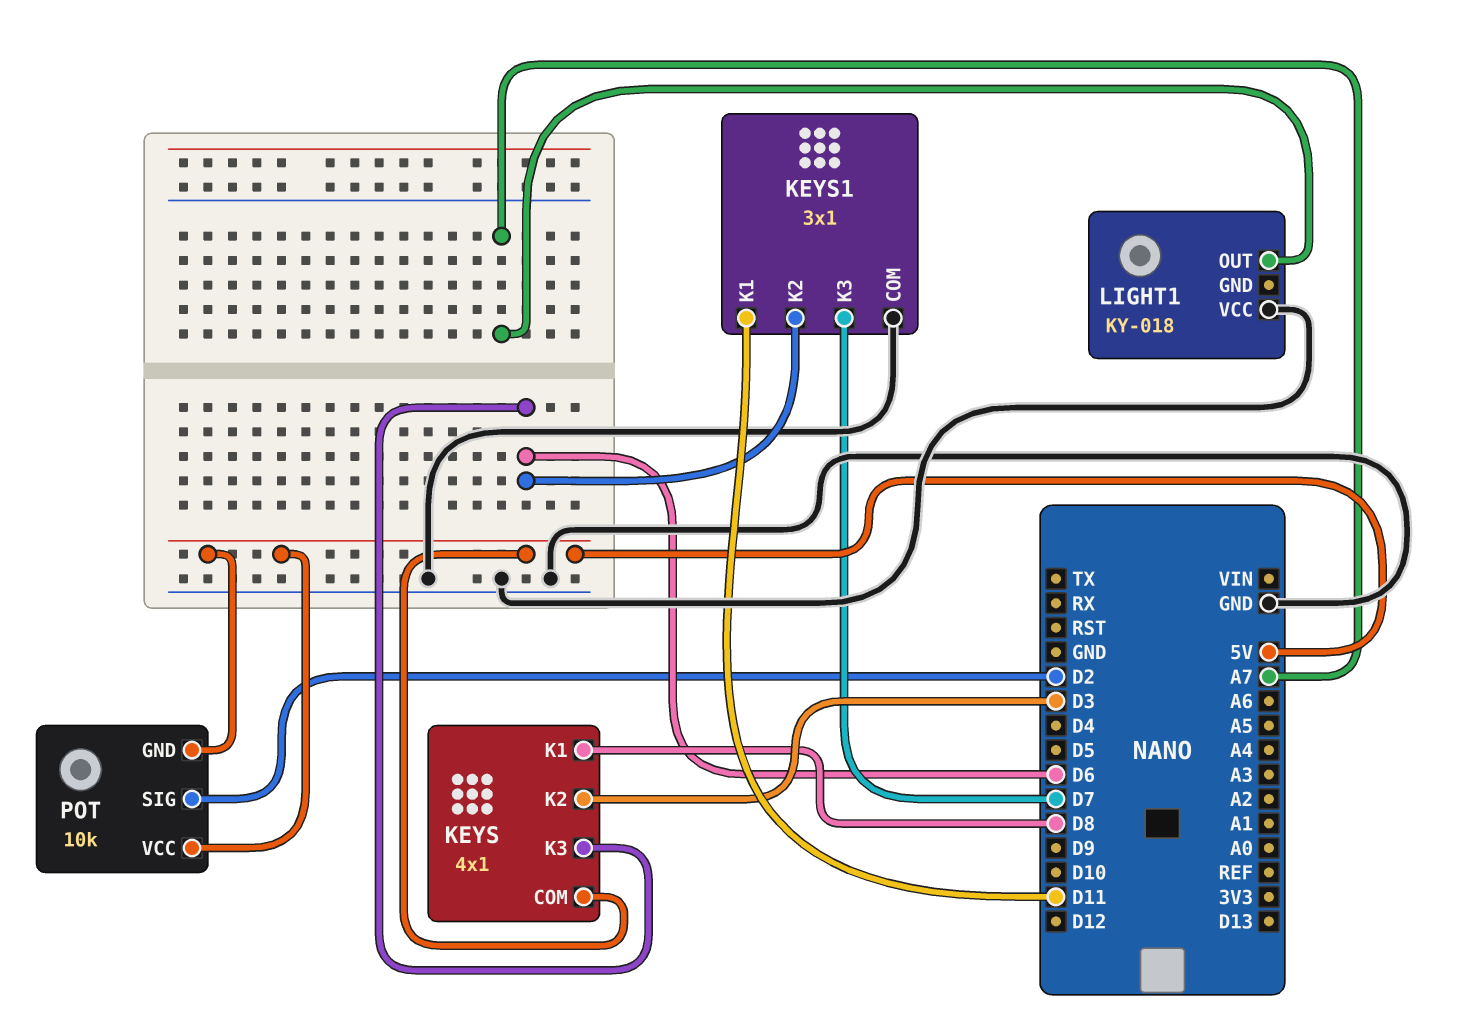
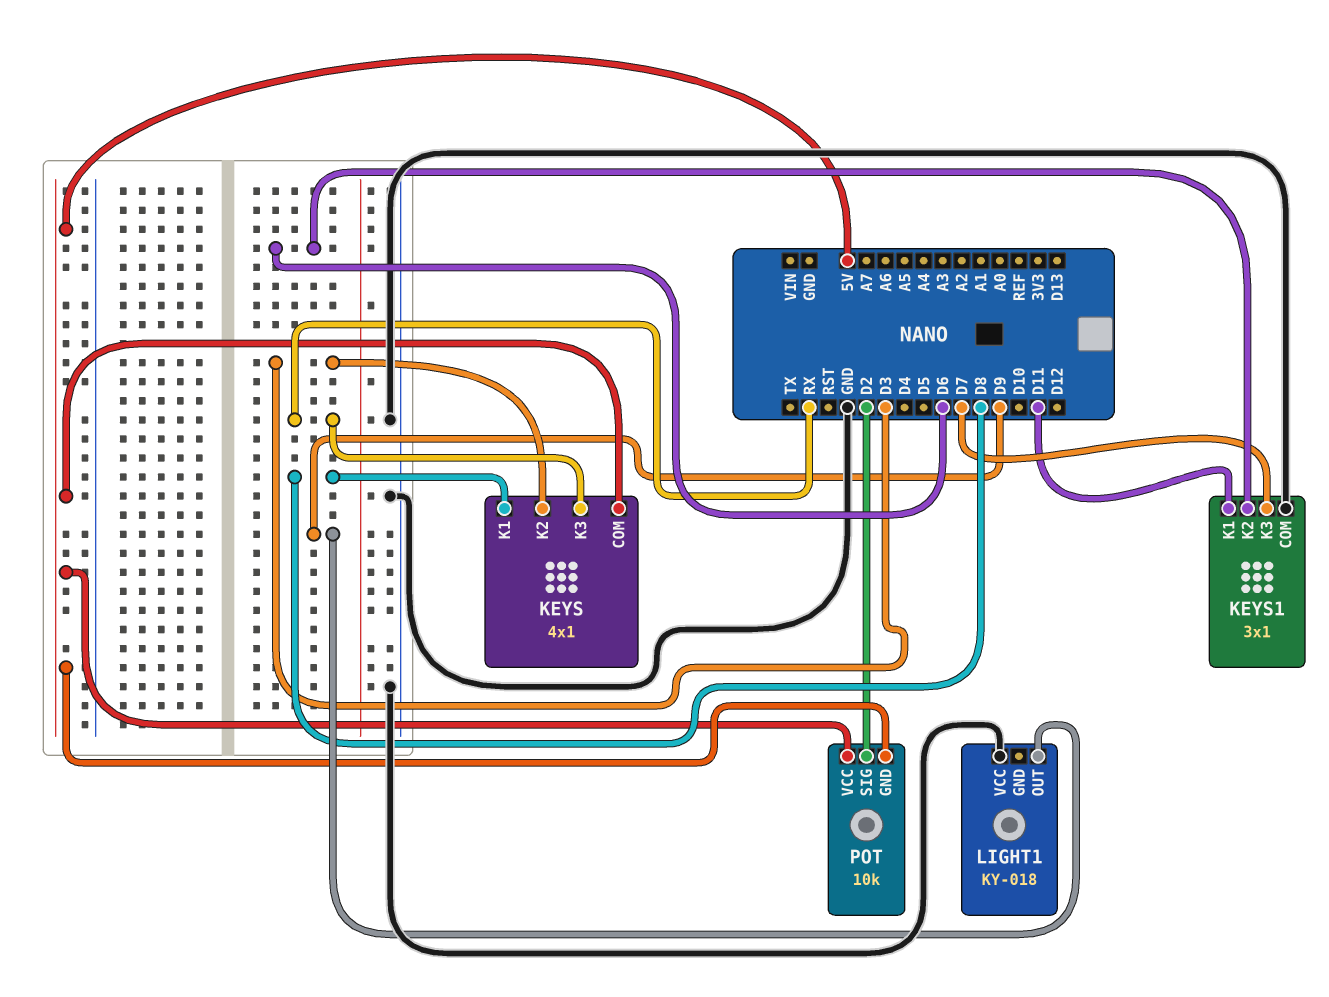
KEYS pin K3: D6 -> RX
LIGHT1 pin OUT: A7 -> D9

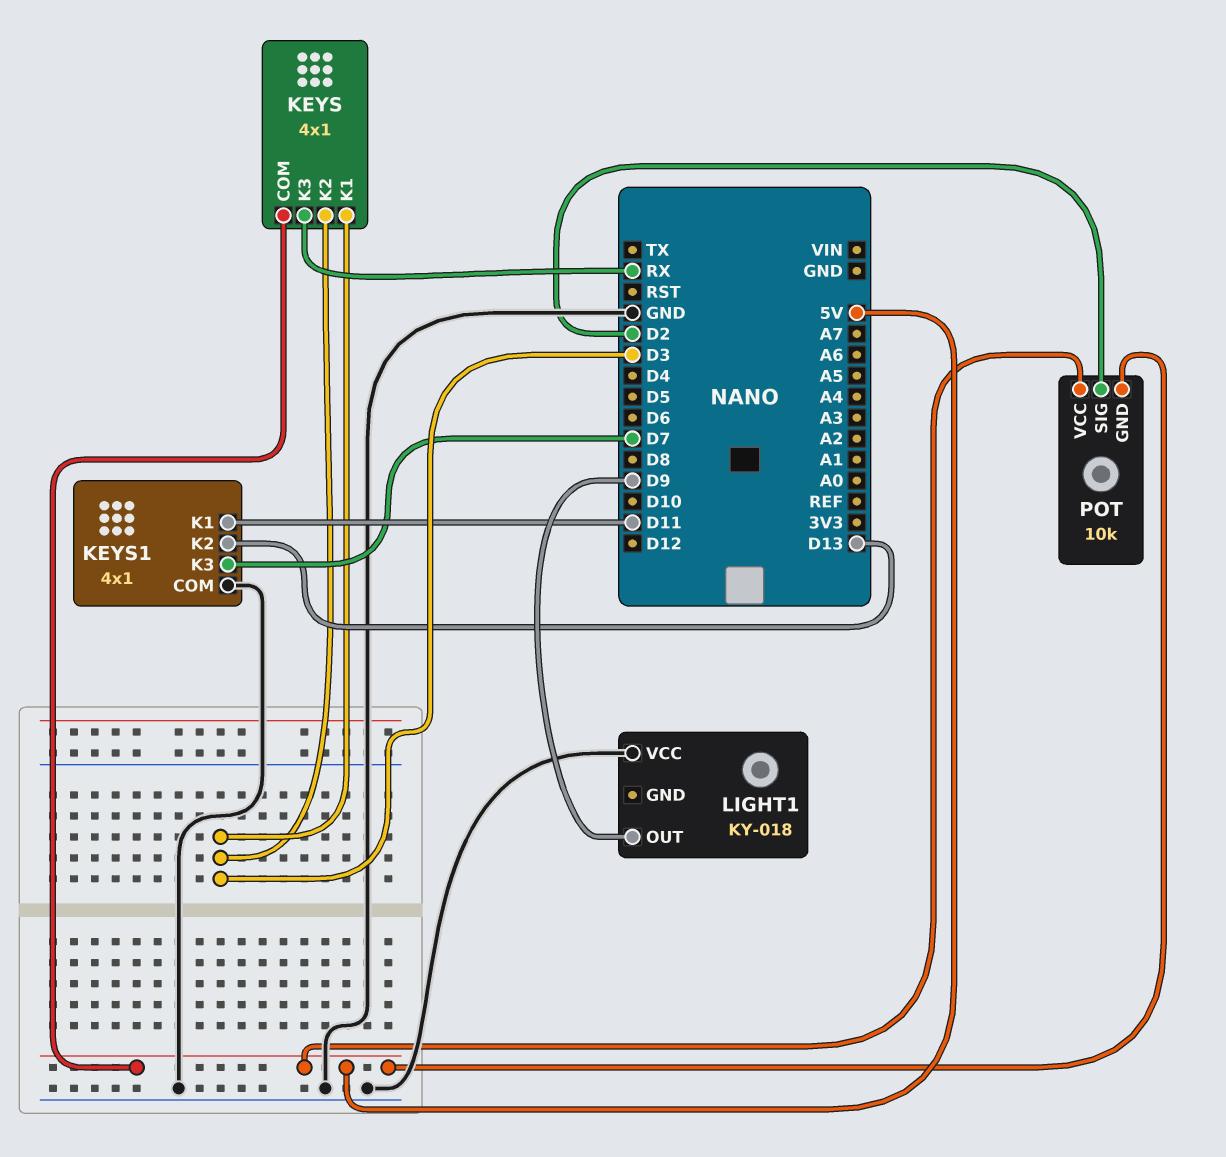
KEYS pin K1: D8 -> D3
KEYS1: 3x1 -> 4x1
KEYS1 pin K2: D6 -> D13

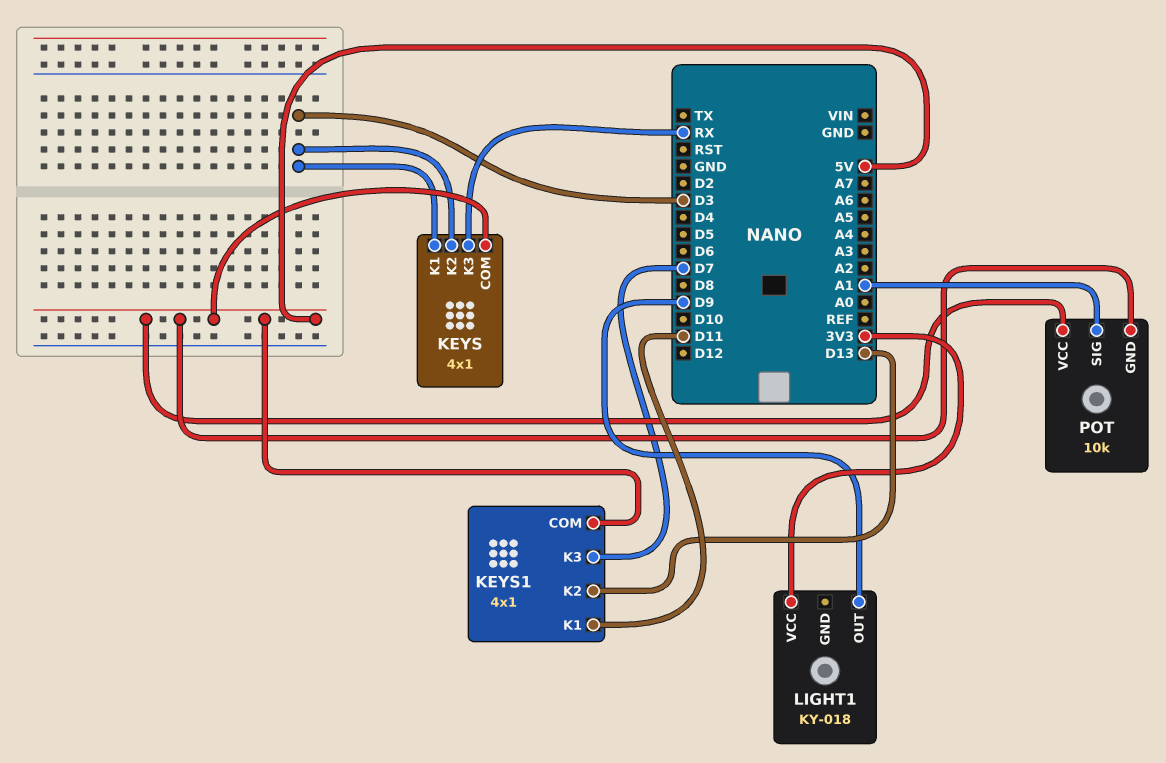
KEYS1 pin COM: GND -> 5V
LIGHT1 pin VCC: GND -> 3V3
POT pin SIG: D2 -> A1

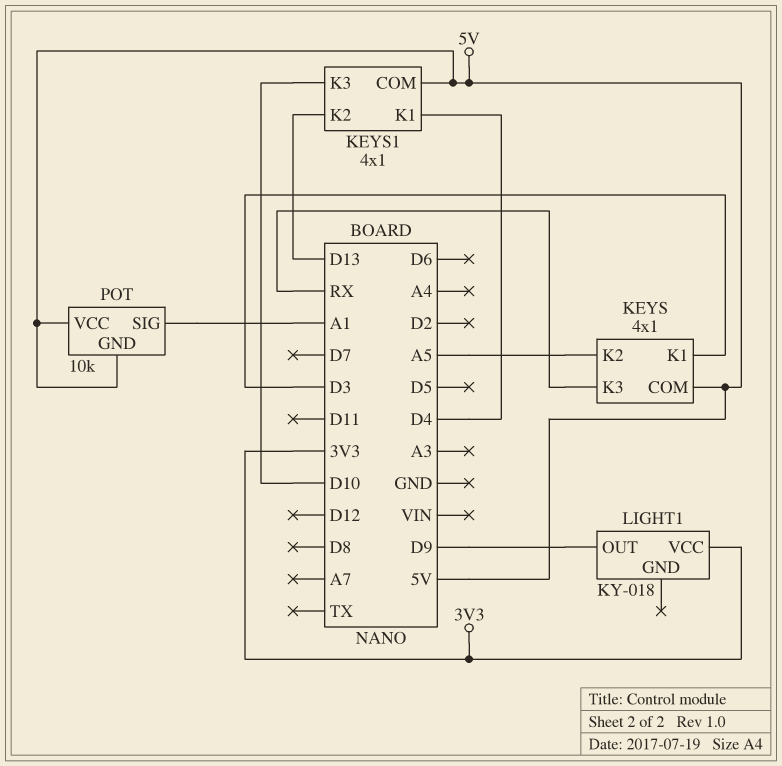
KEYS pin K2: D3 -> A5
KEYS1 pin K1: D11 -> D4
KEYS1 pin K3: D7 -> D10

